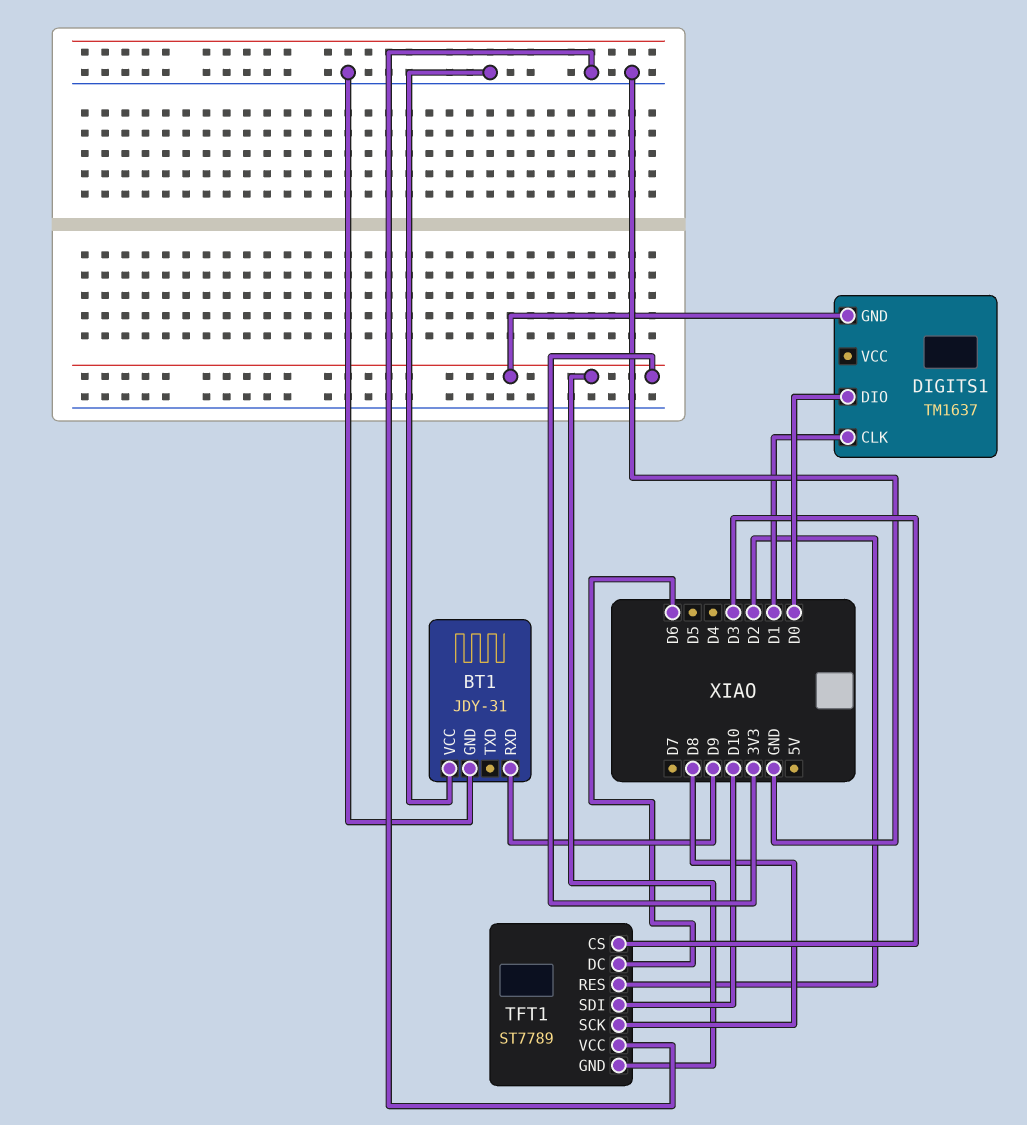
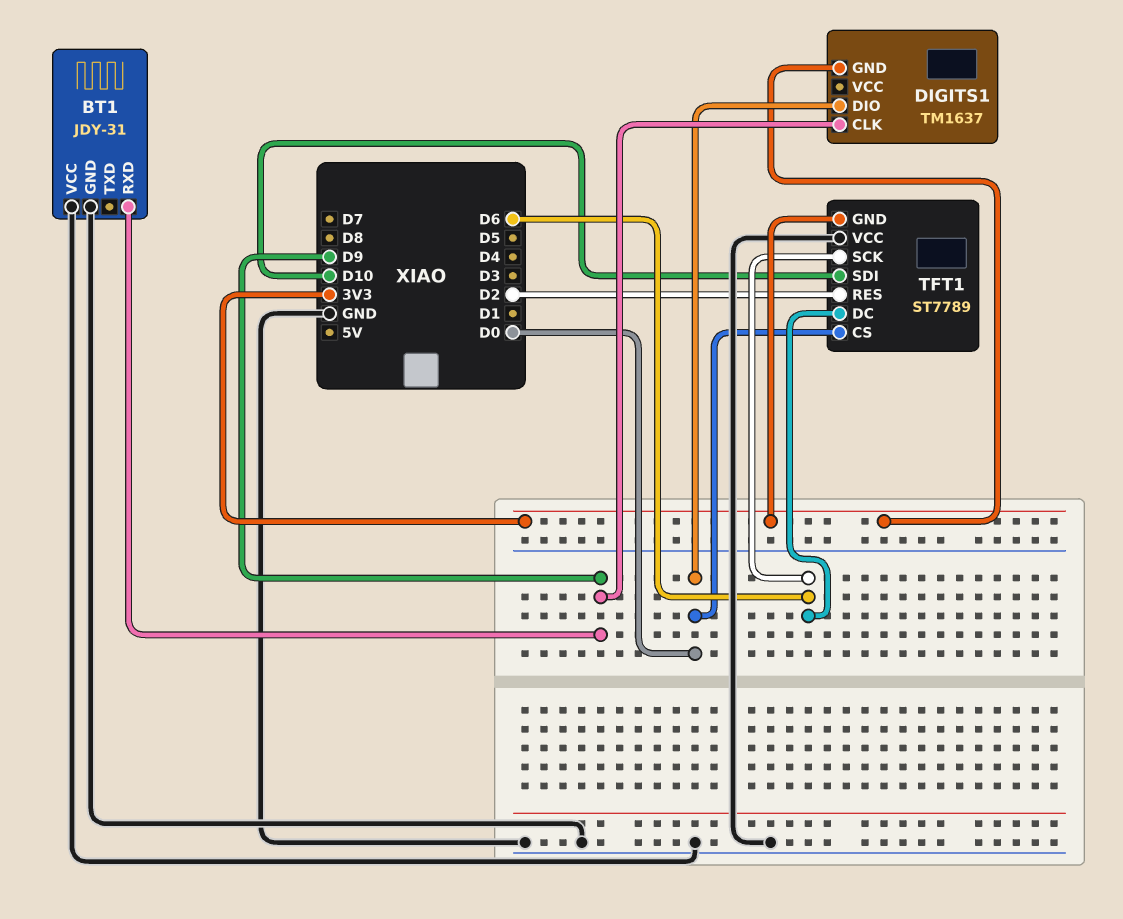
DIGITS1 pin CLK: D1 -> D9
TFT1 pin CS: D3 -> D0
TFT1 pin SCK: D8 -> D6

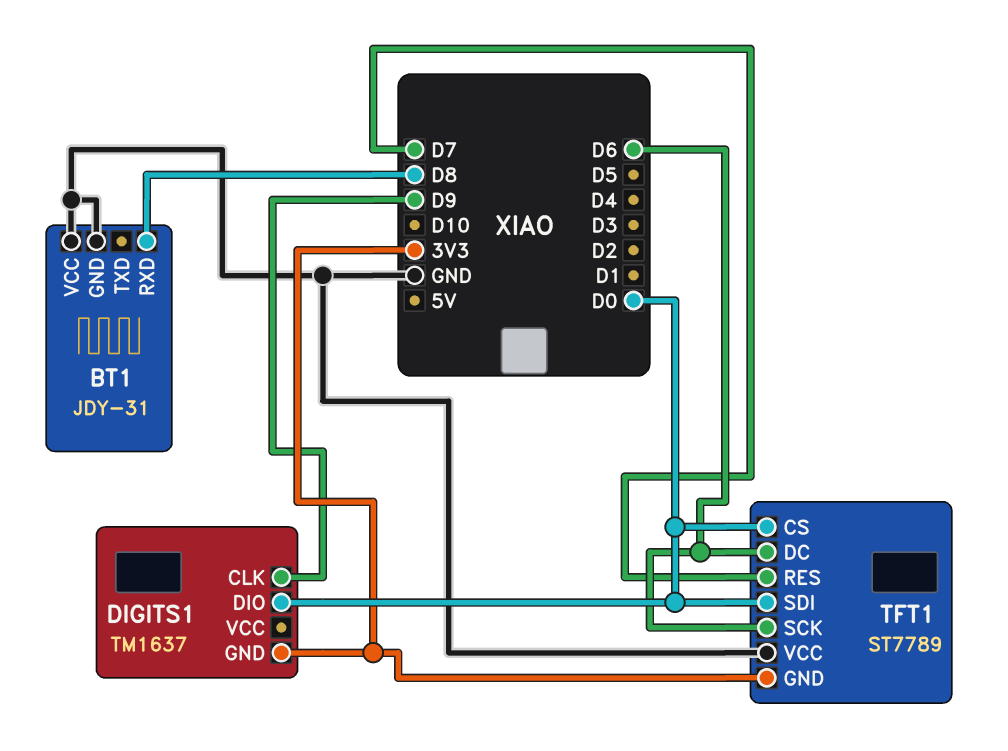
BT1 pin RXD: D9 -> D8
TFT1 pin RES: D2 -> D7
TFT1 pin SDI: D10 -> D0

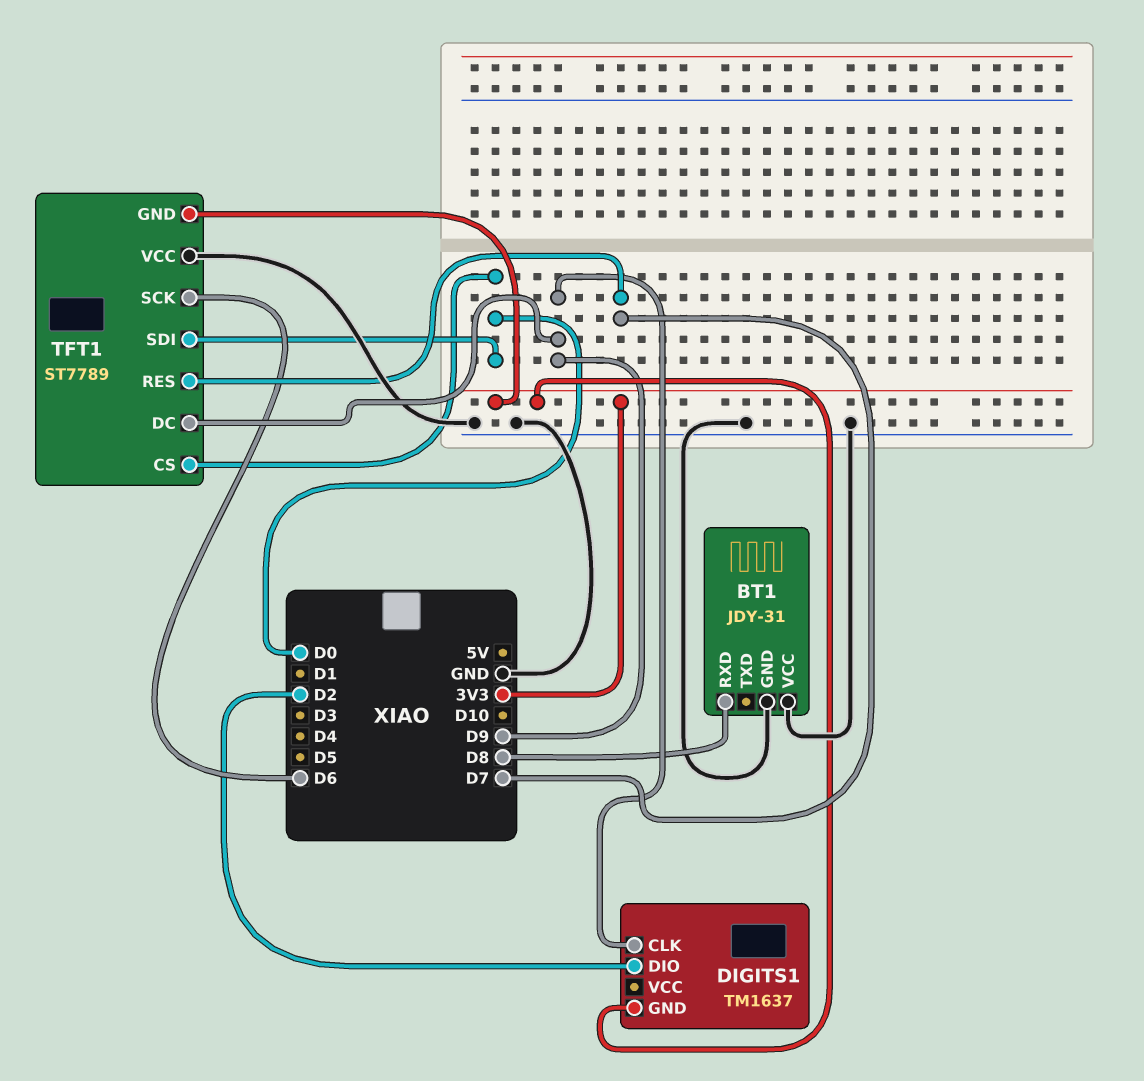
DIGITS1 pin DIO: D0 -> D2
TFT1 pin DC: D6 -> D9

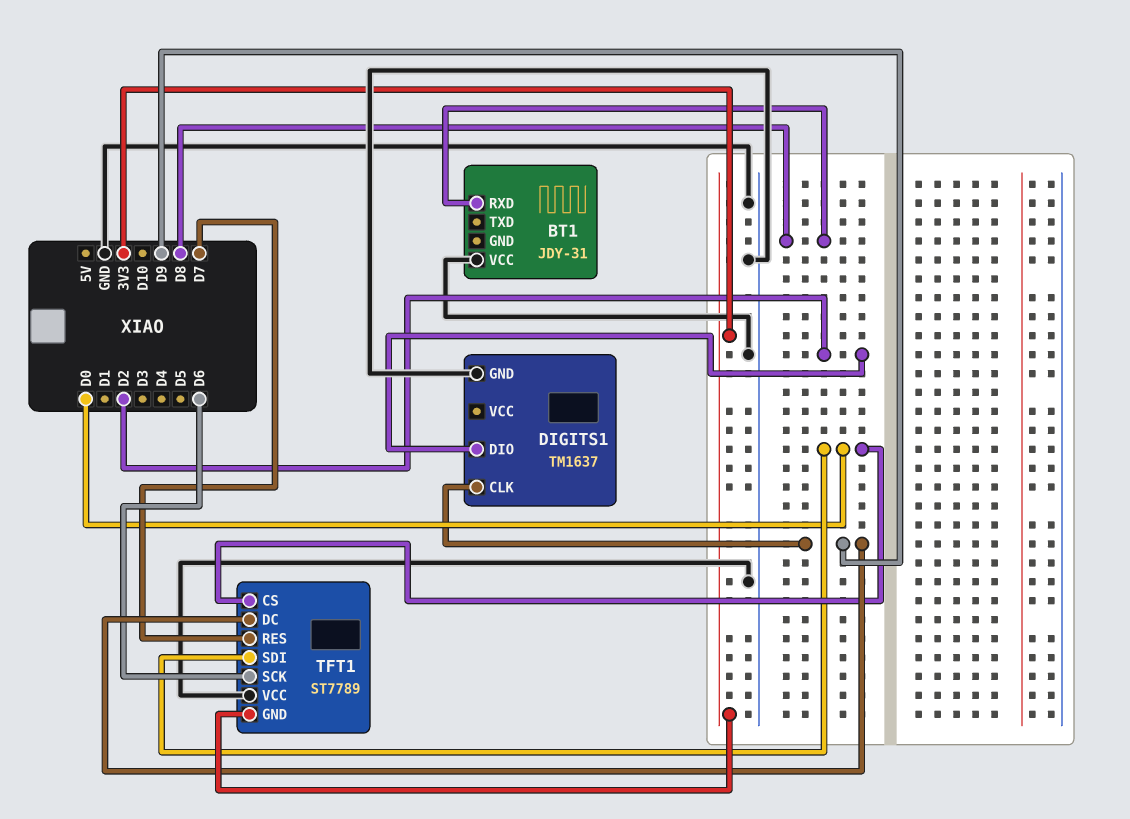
BT1 pin GND: GND -> none
DIGITS1 pin GND: 3V3 -> GND

